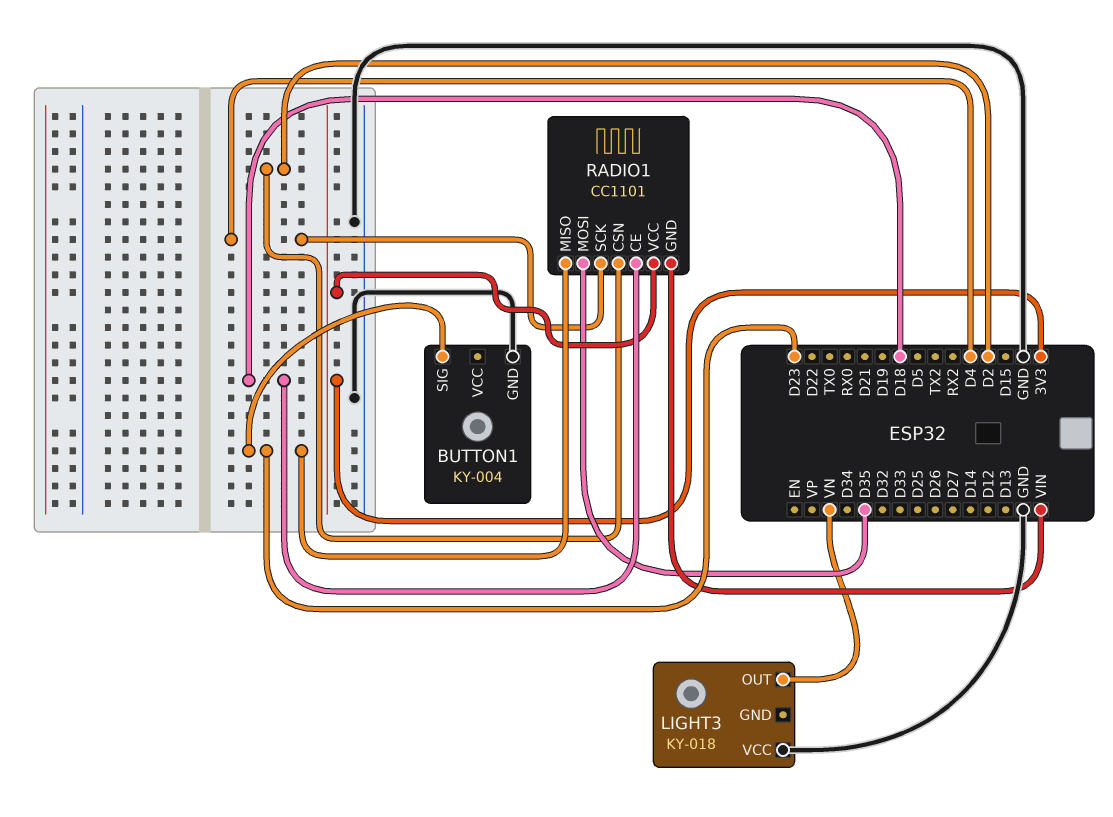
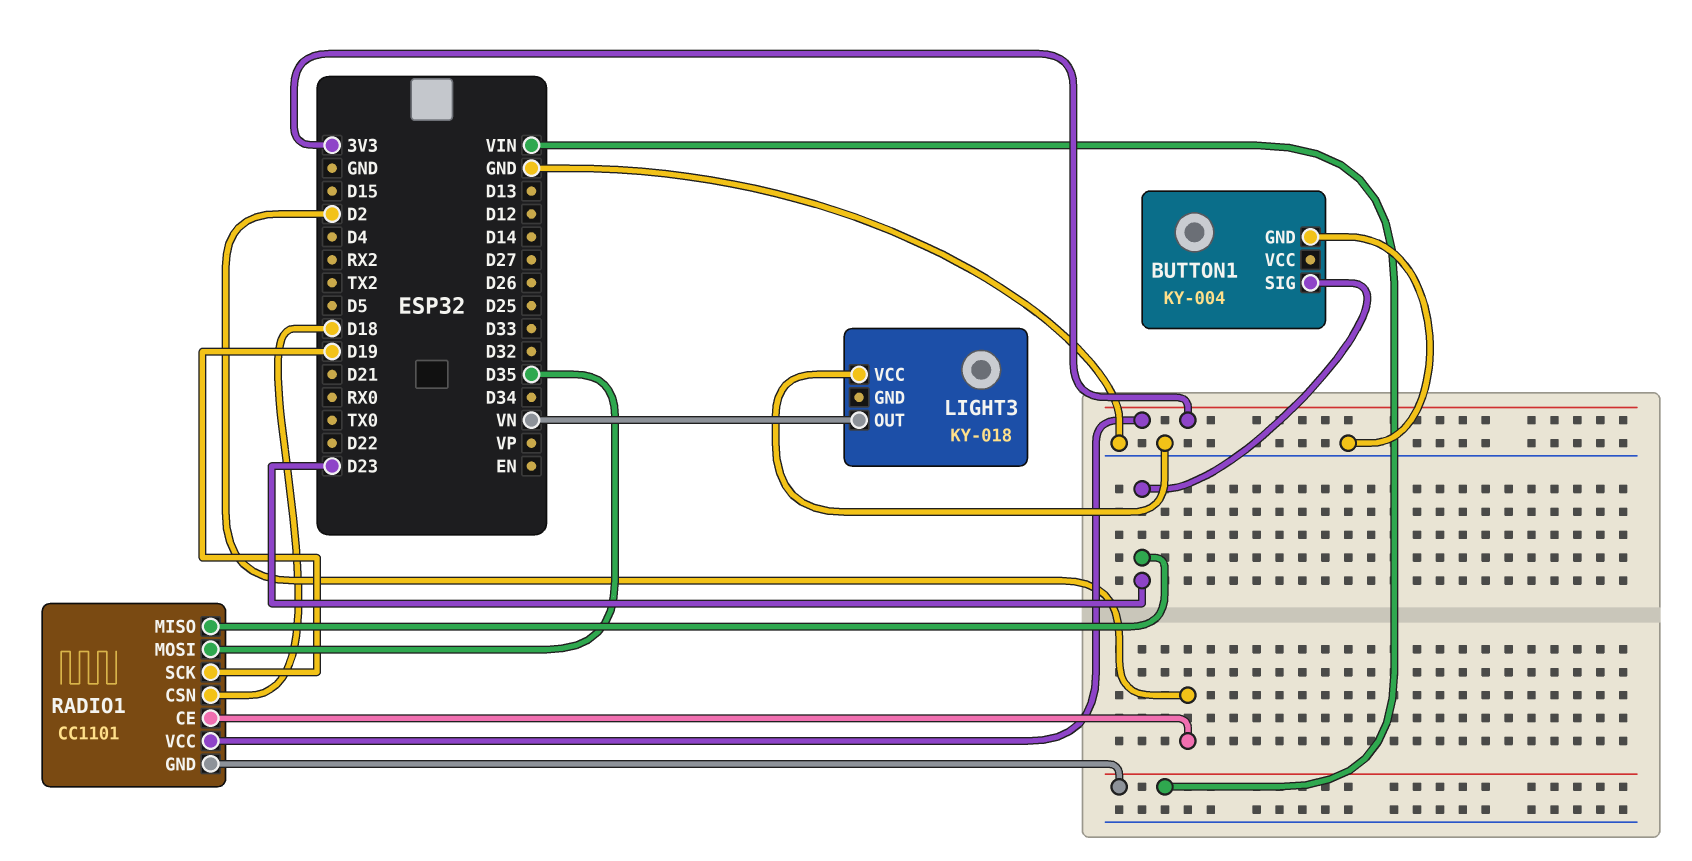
RADIO1 pin CE: D18 -> D2
RADIO1 pin CSN: D2 -> D18
RADIO1 pin SCK: D4 -> D19

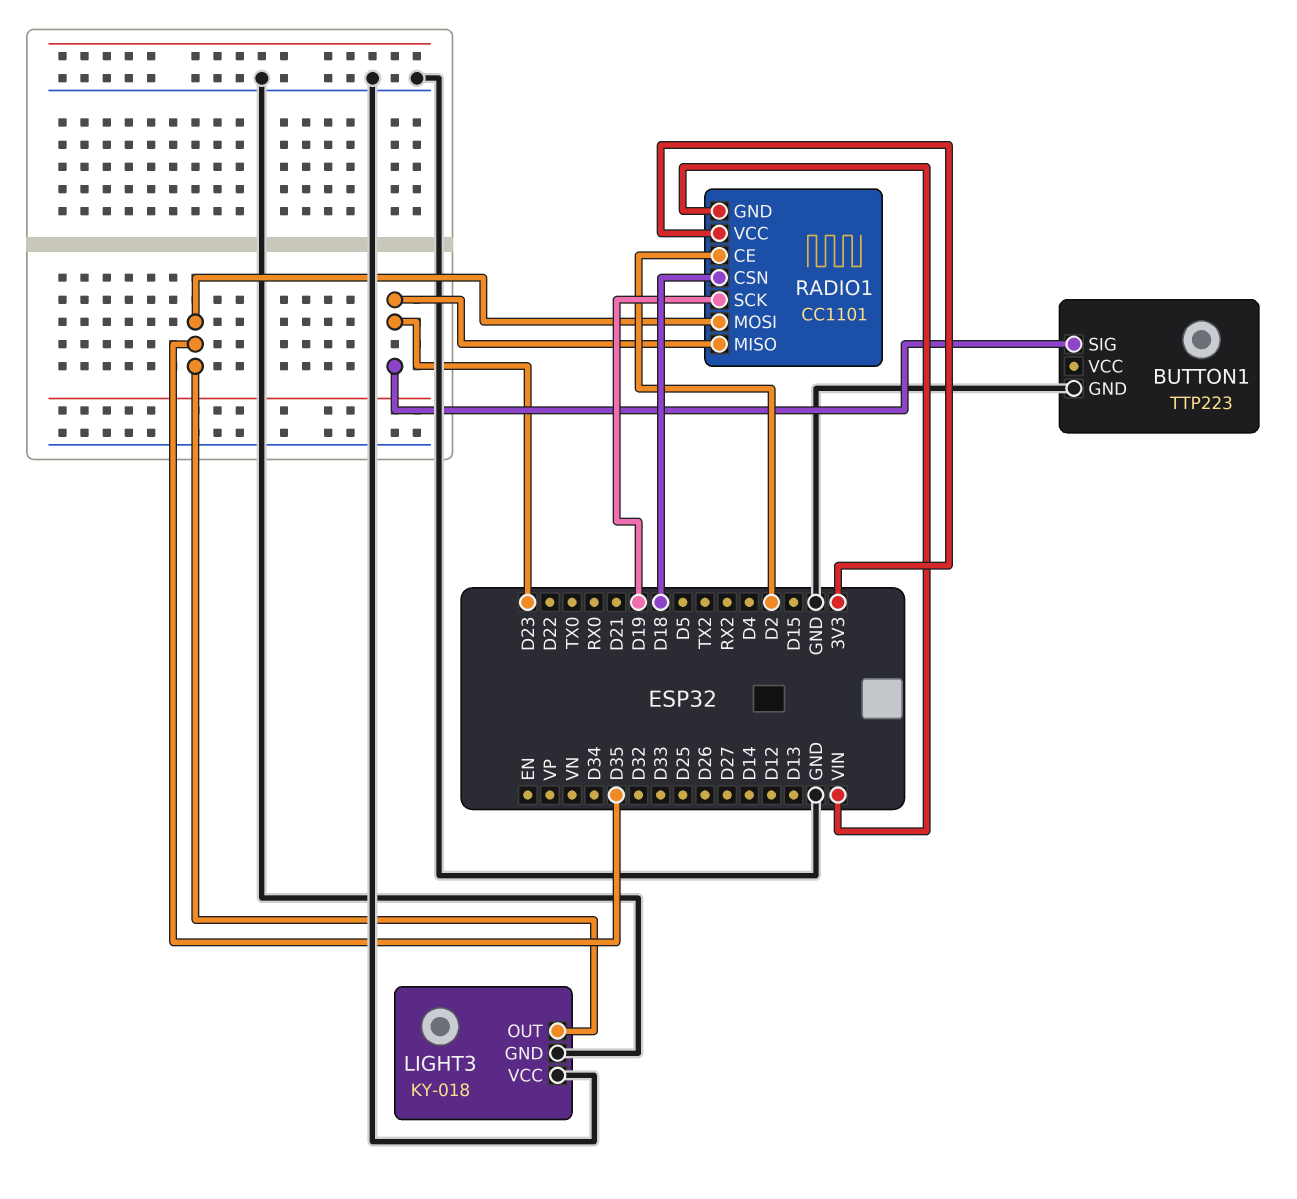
BUTTON1: KY-004 -> TTP223
LIGHT3 pin GND: none -> GND
LIGHT3 pin OUT: VN -> D35

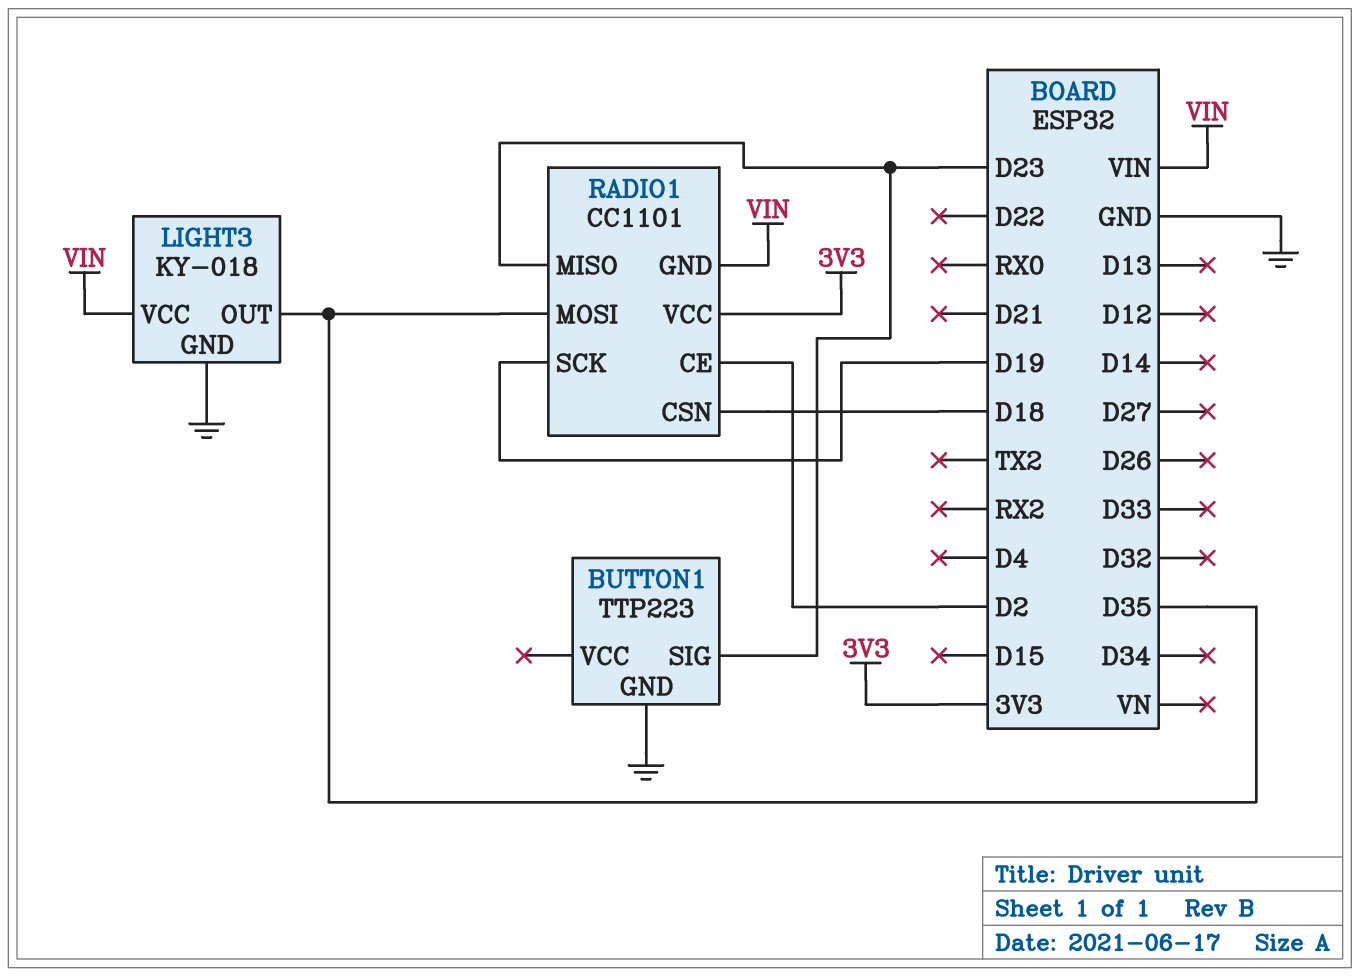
LIGHT3 pin VCC: GND -> VIN

